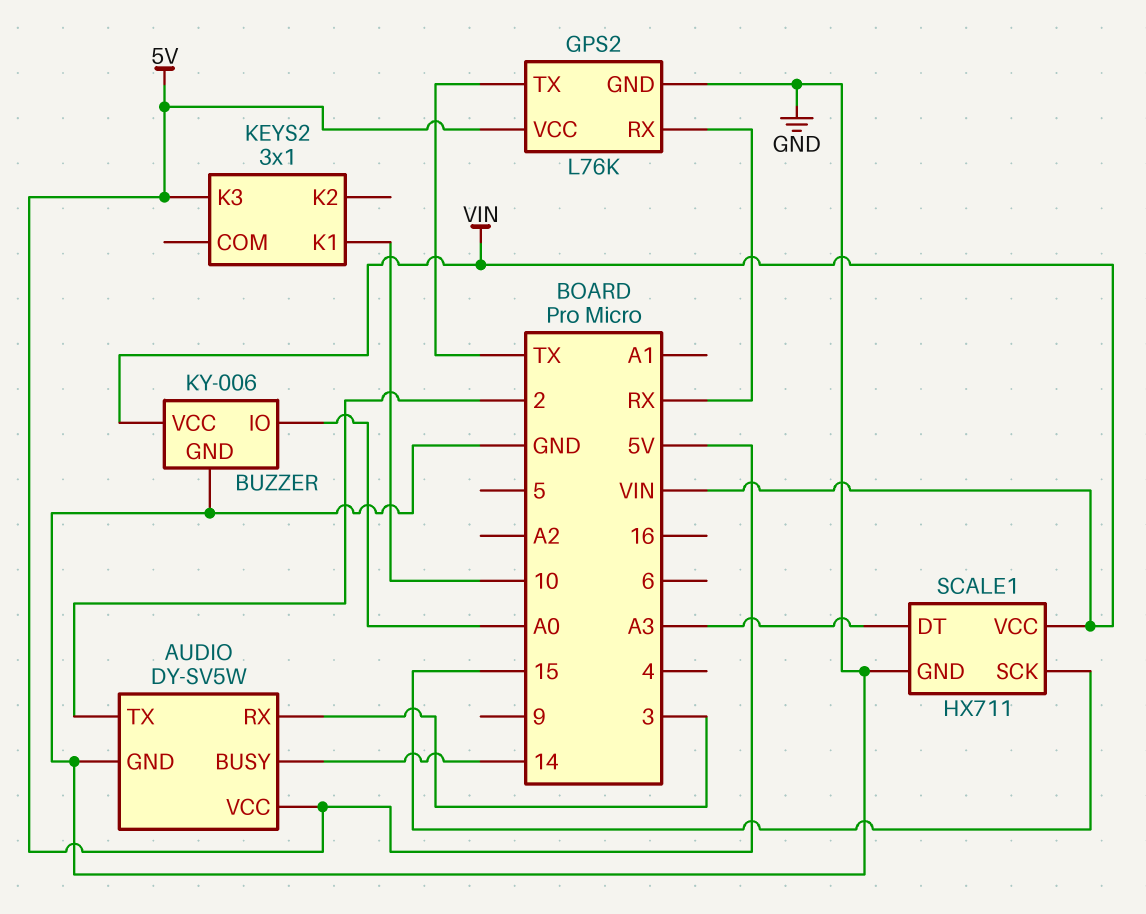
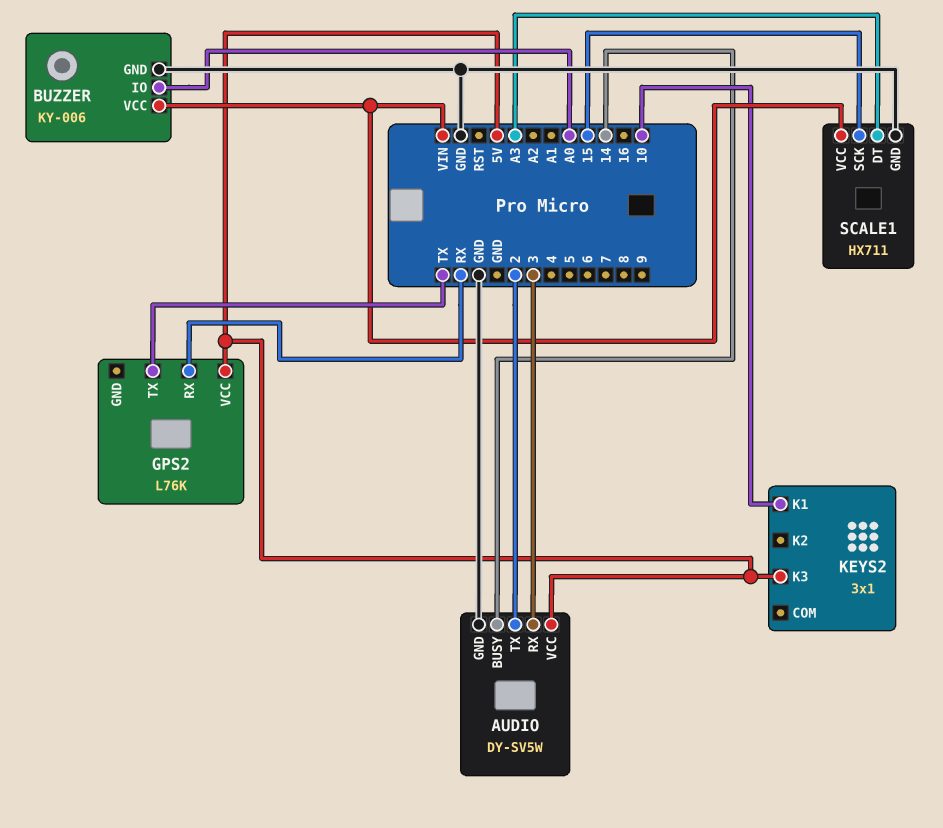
GPS2 pin GND: GND -> none

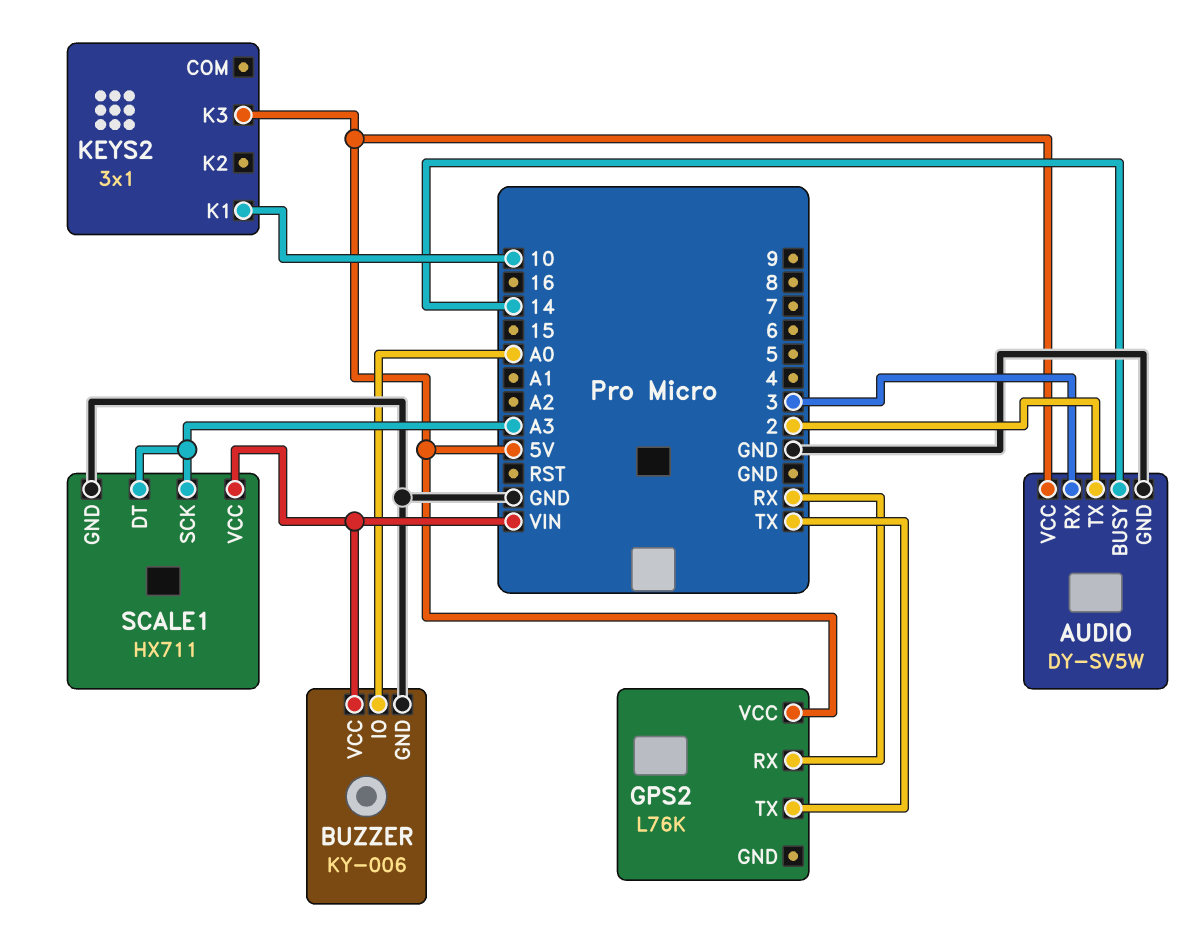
SCALE1 pin SCK: 15 -> A3

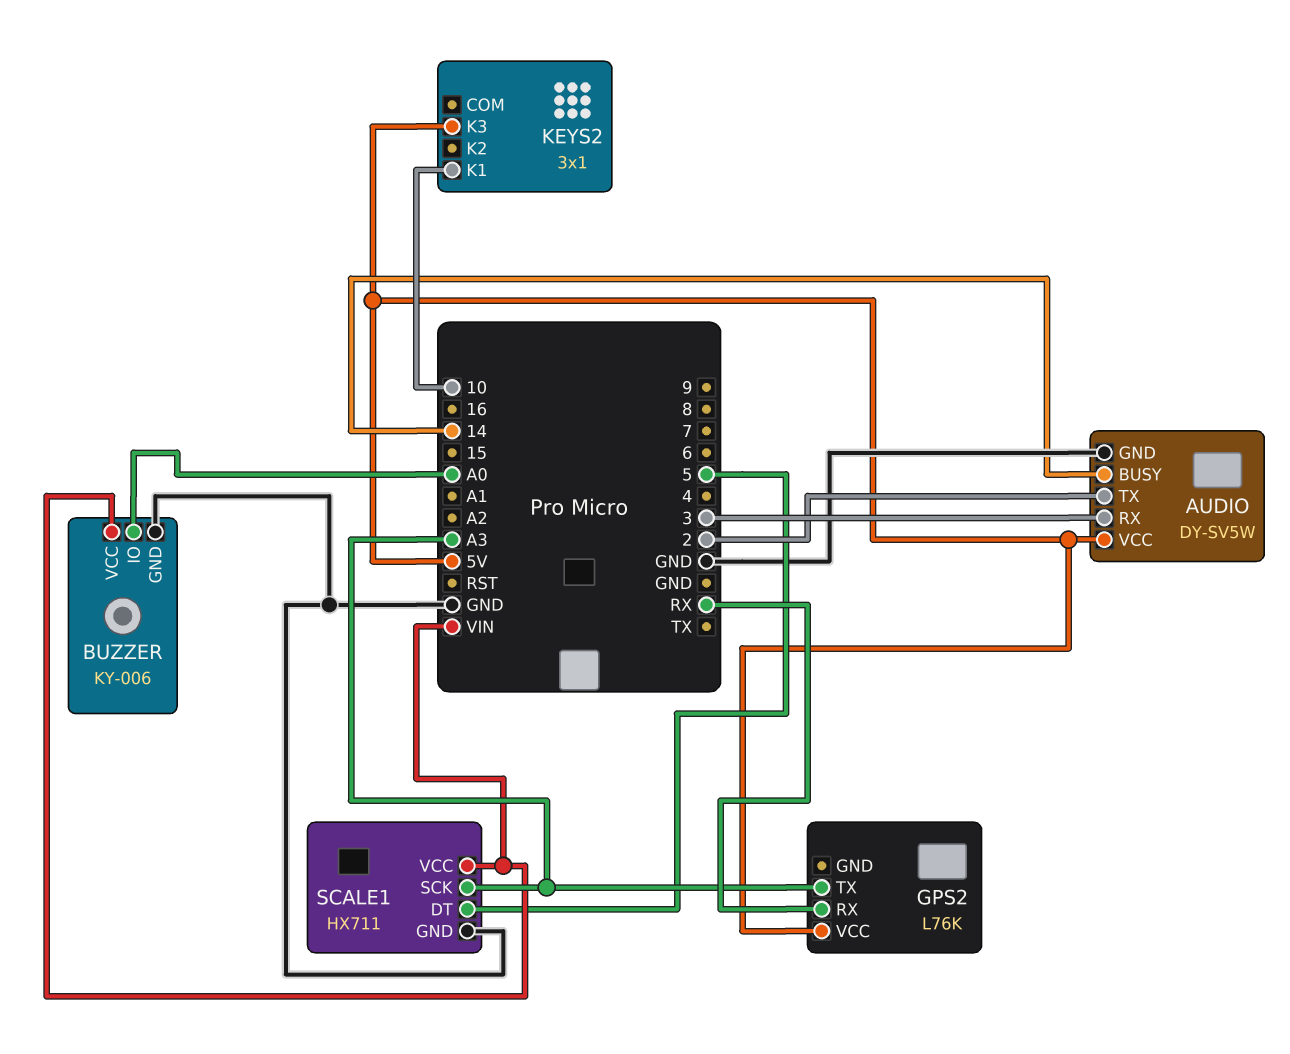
GPS2 pin TX: TX -> A3
SCALE1 pin DT: A3 -> 5

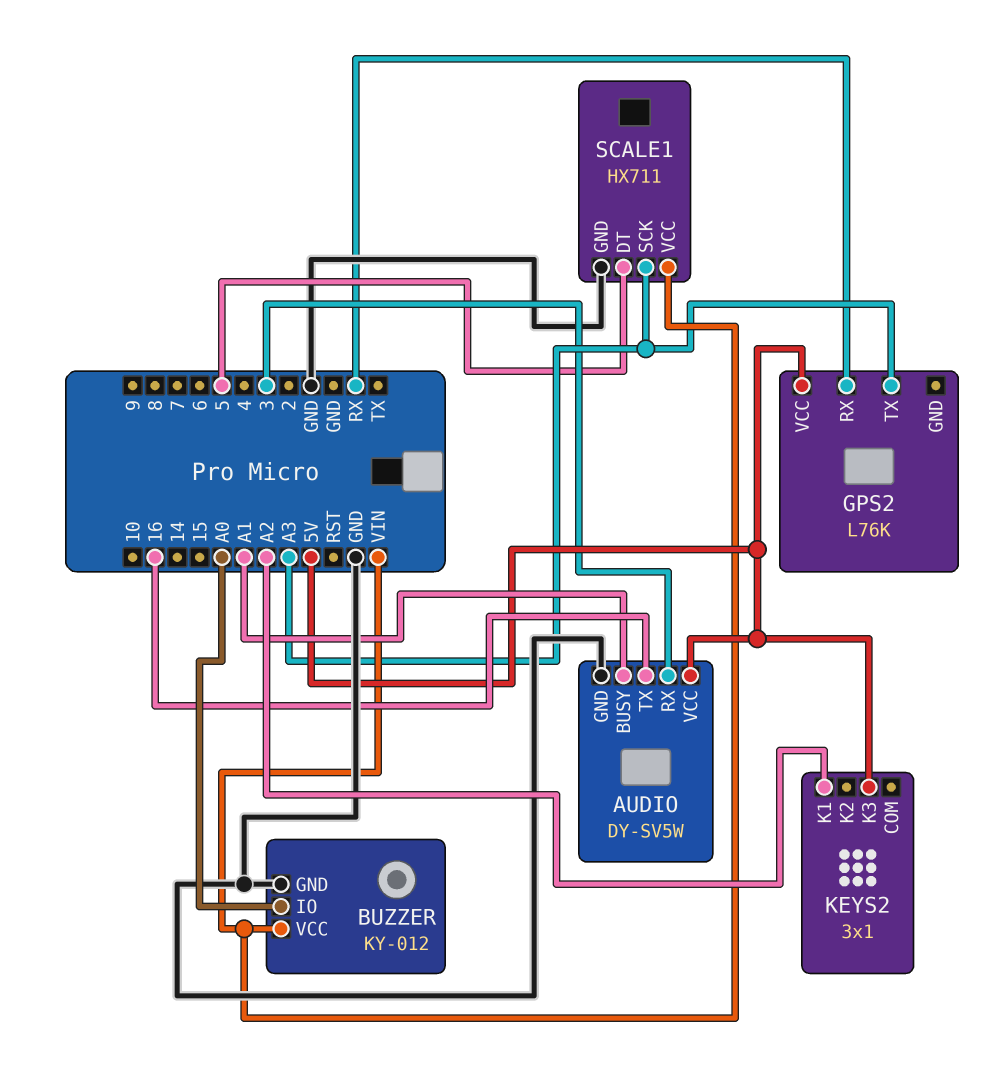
AUDIO pin BUSY: 14 -> A1
AUDIO pin TX: 2 -> 16
BUZZER: KY-006 -> KY-012
KEYS2 pin K1: 10 -> A2

